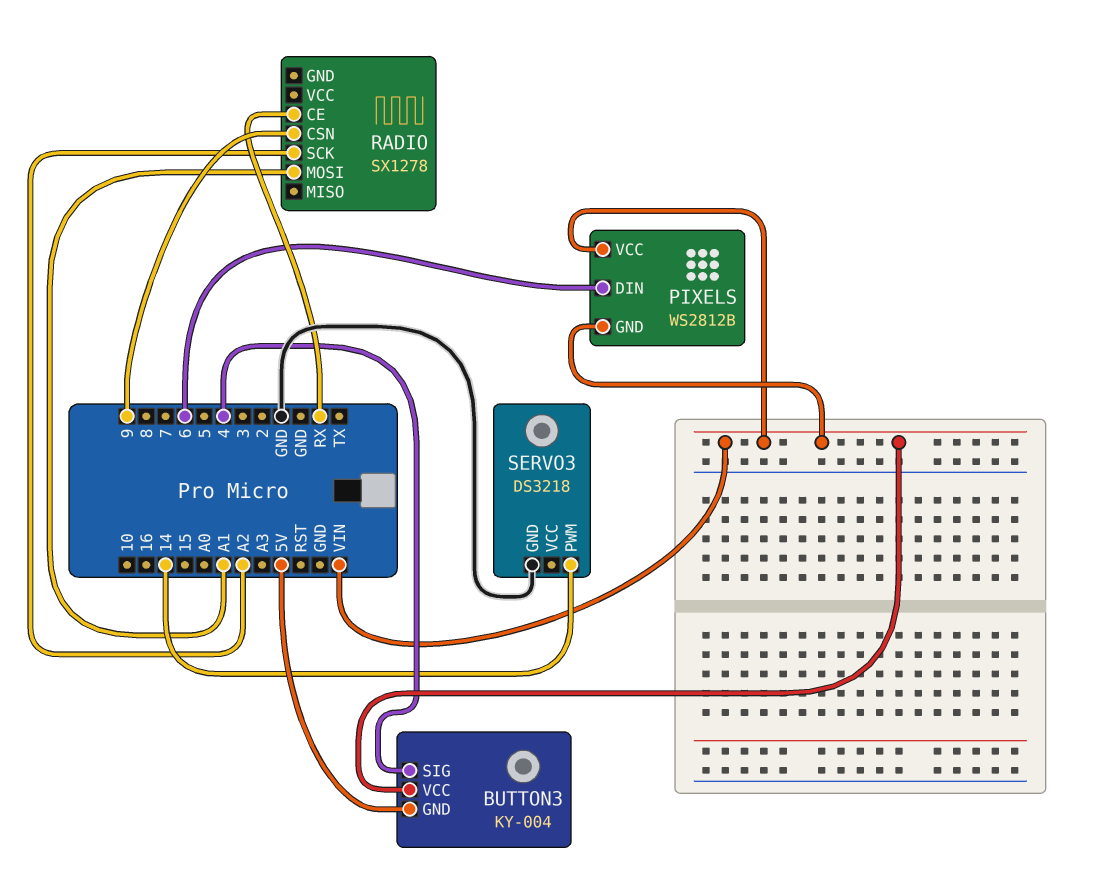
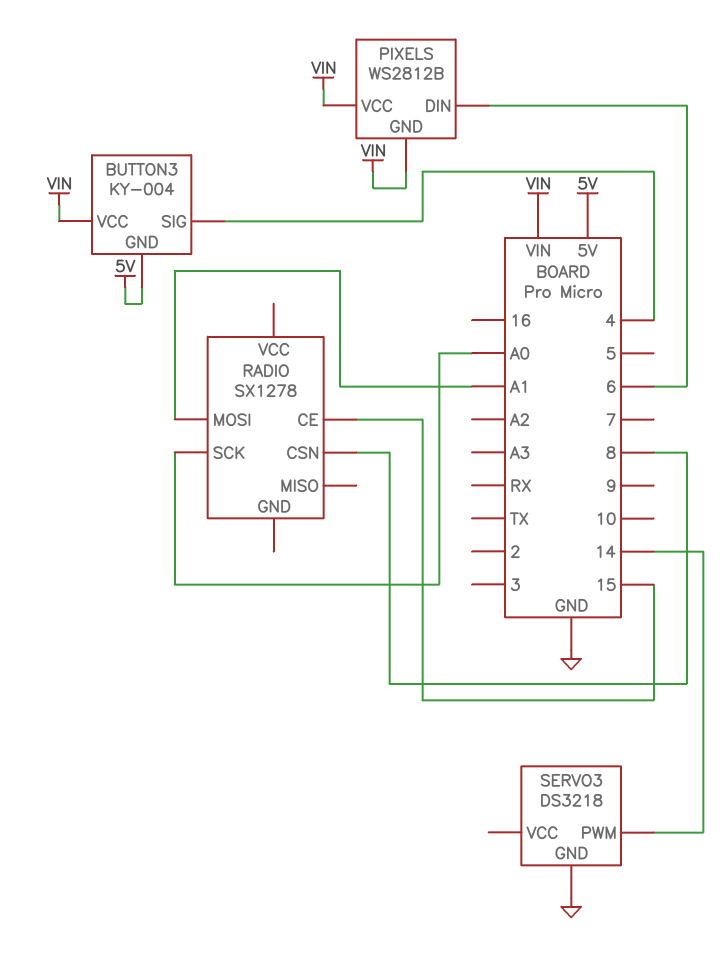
RADIO pin CE: RX -> 15
RADIO pin CSN: 9 -> 8
RADIO pin SCK: A2 -> A0

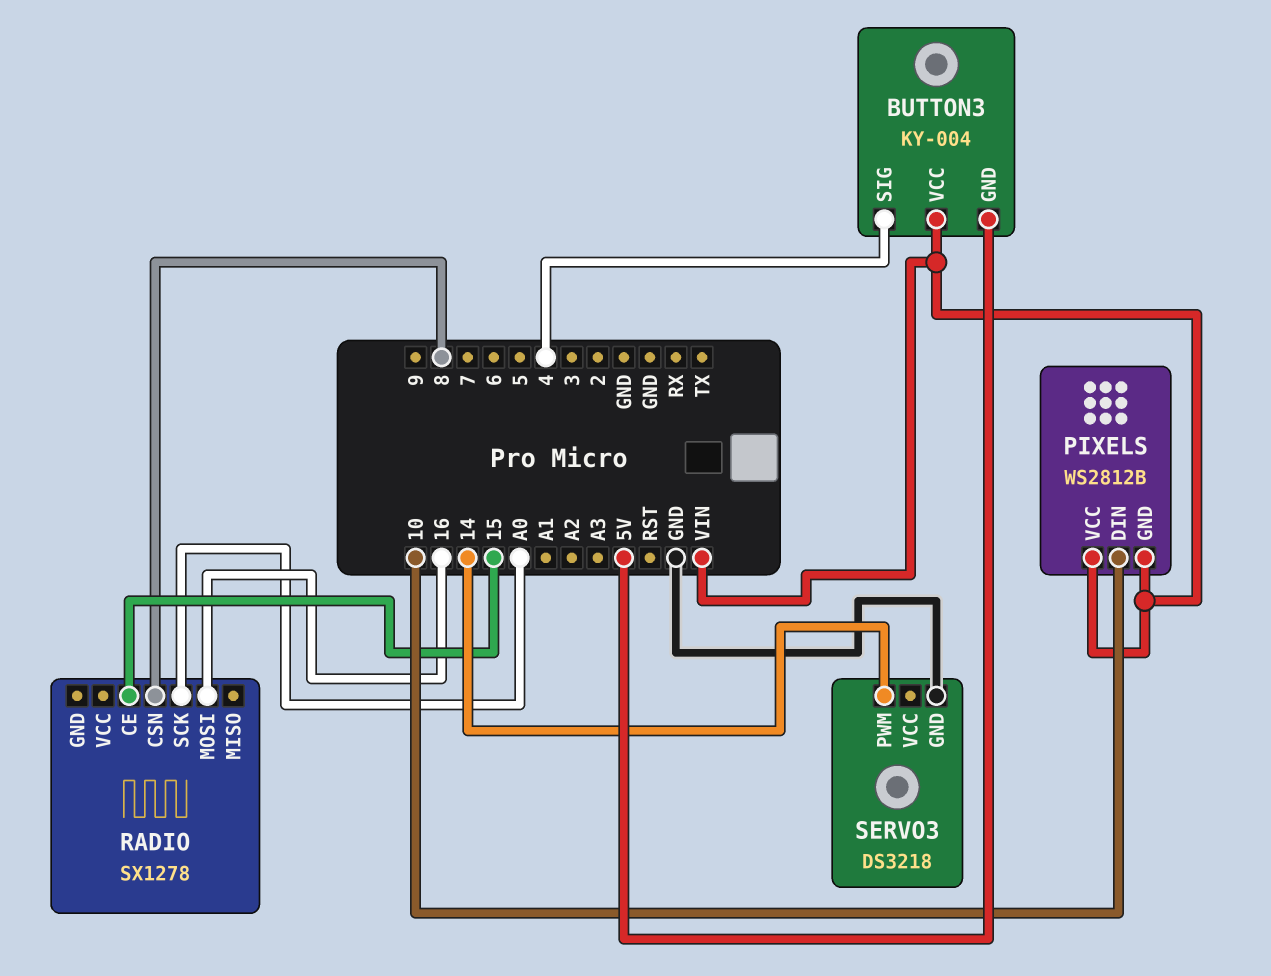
PIXELS pin DIN: 6 -> 10
RADIO pin MOSI: A1 -> 16

